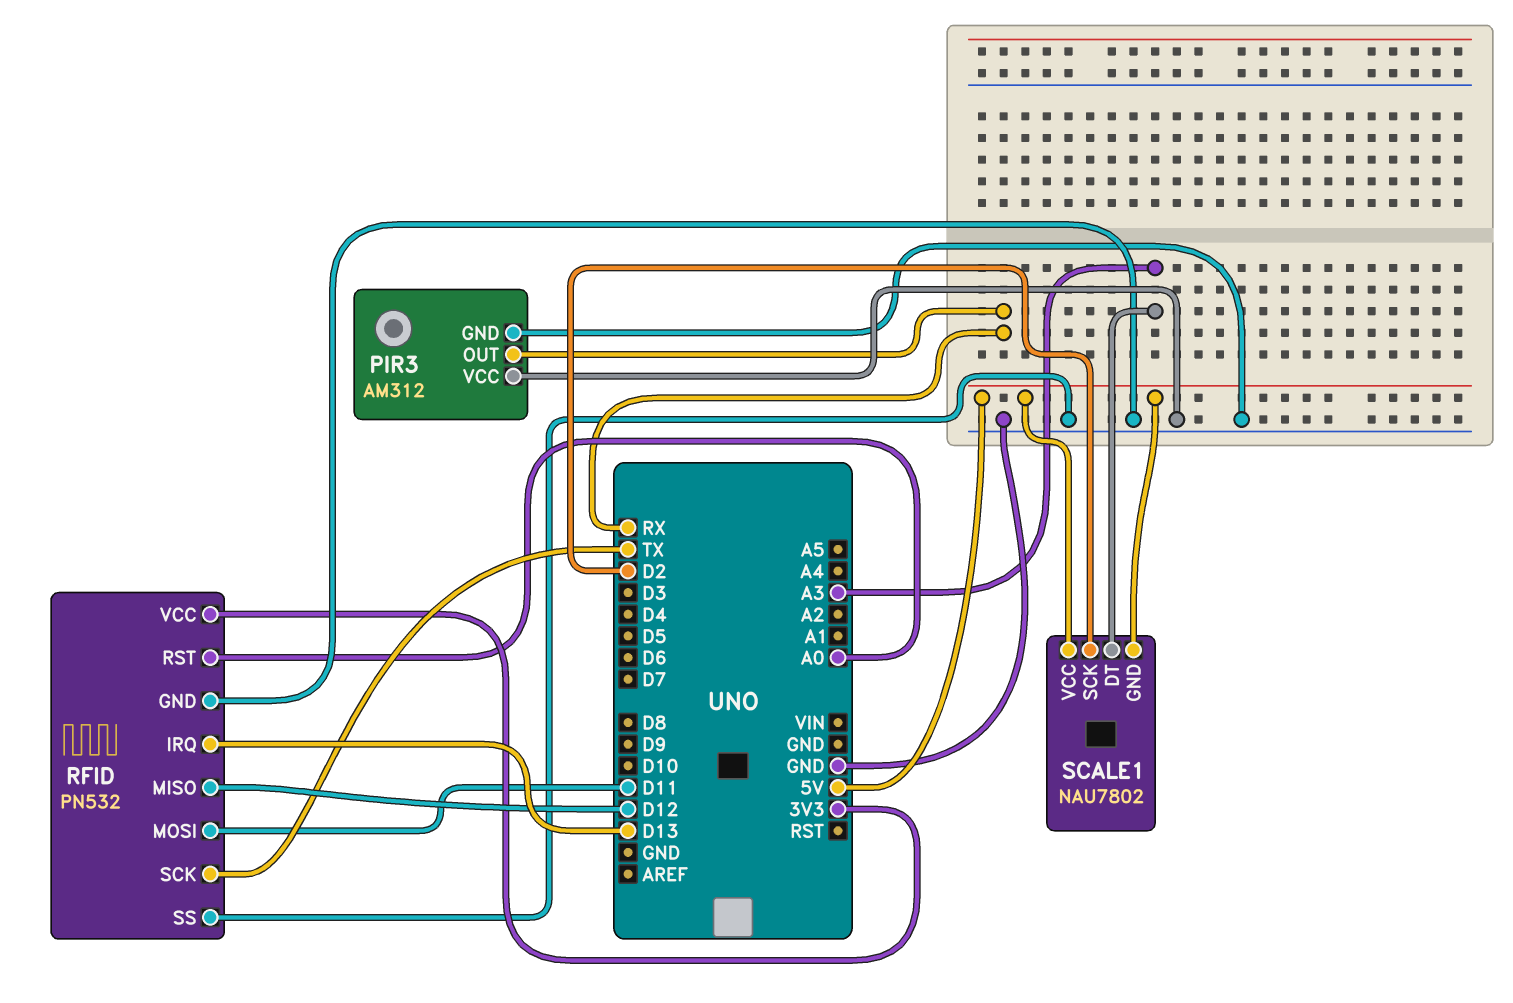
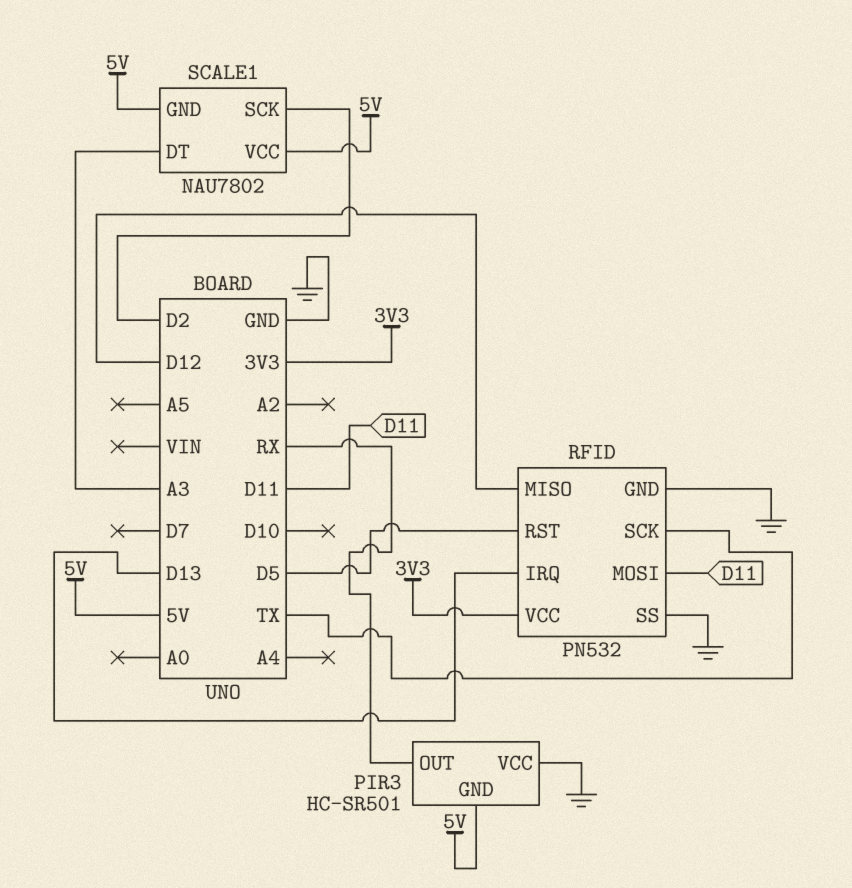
PIR3: AM312 -> HC-SR501
PIR3 pin GND: GND -> 5V
RFID pin RST: A0 -> D5

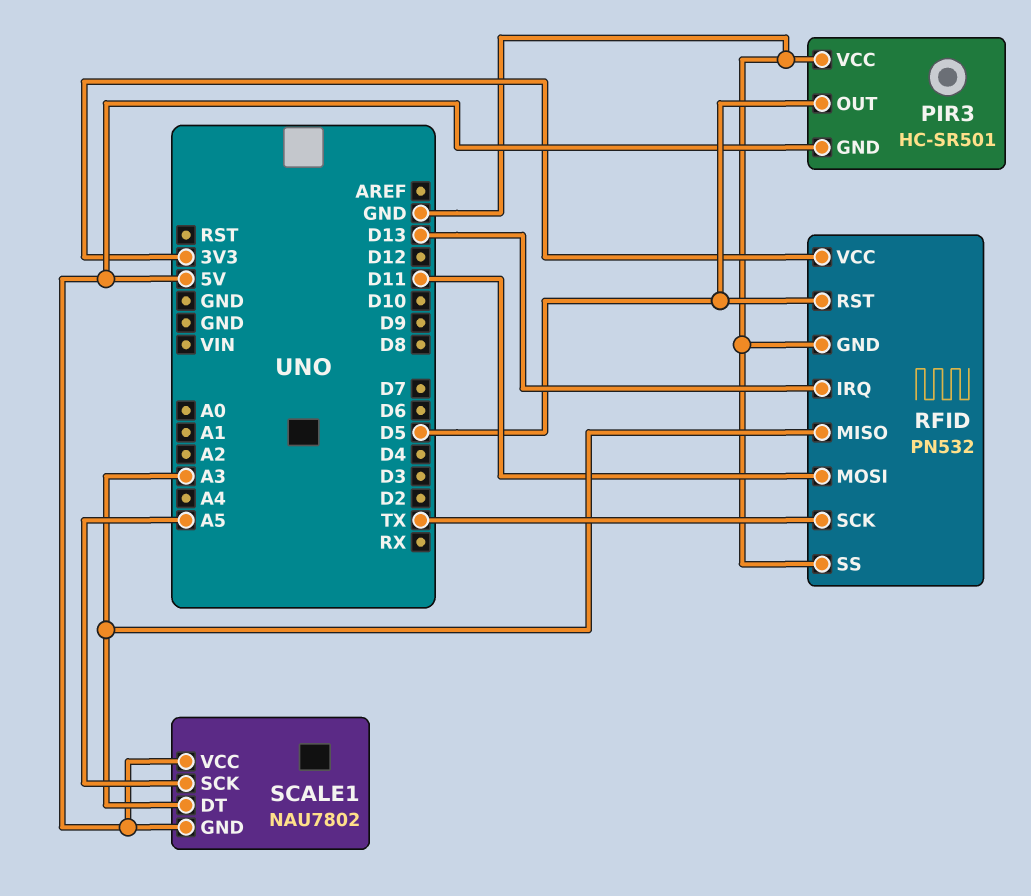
PIR3 pin OUT: RX -> D5
RFID pin MISO: D12 -> A3
SCALE1 pin SCK: D2 -> A5

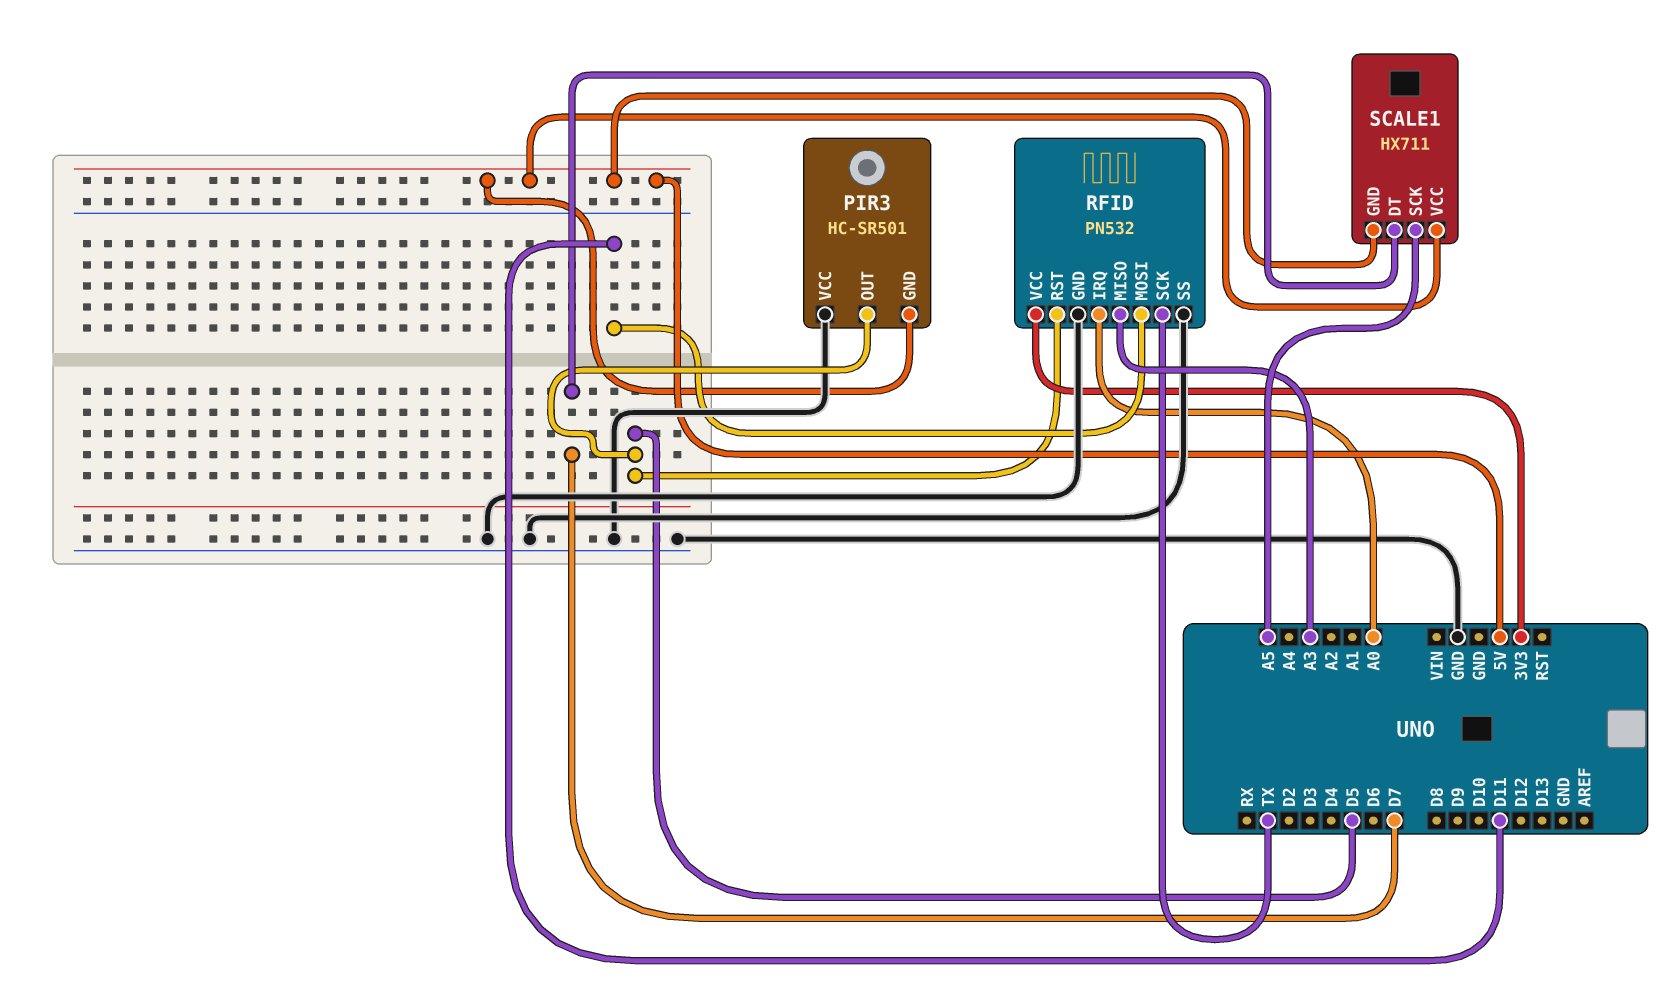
RFID pin IRQ: D13 -> A0
SCALE1: NAU7802 -> HX711
SCALE1 pin DT: A3 -> D7

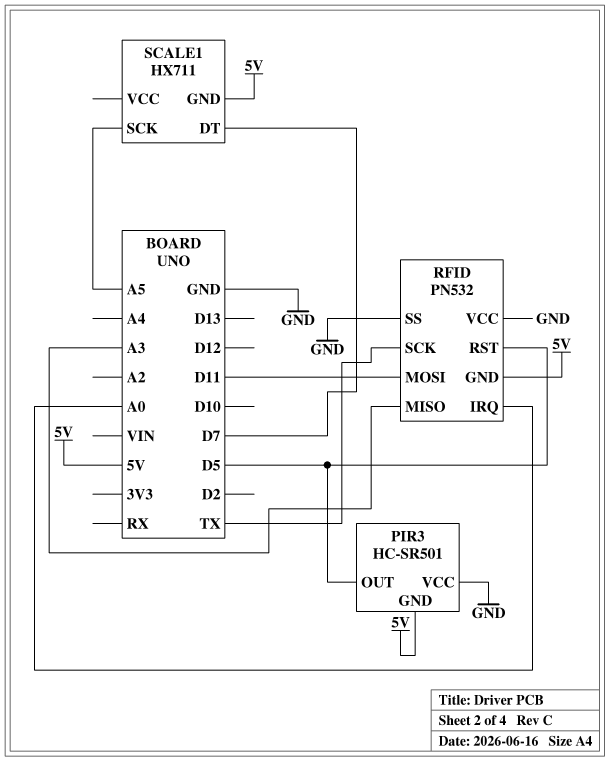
RFID pin GND: GND -> 5V
RFID pin VCC: 3V3 -> GND
SCALE1 pin VCC: 5V -> none

